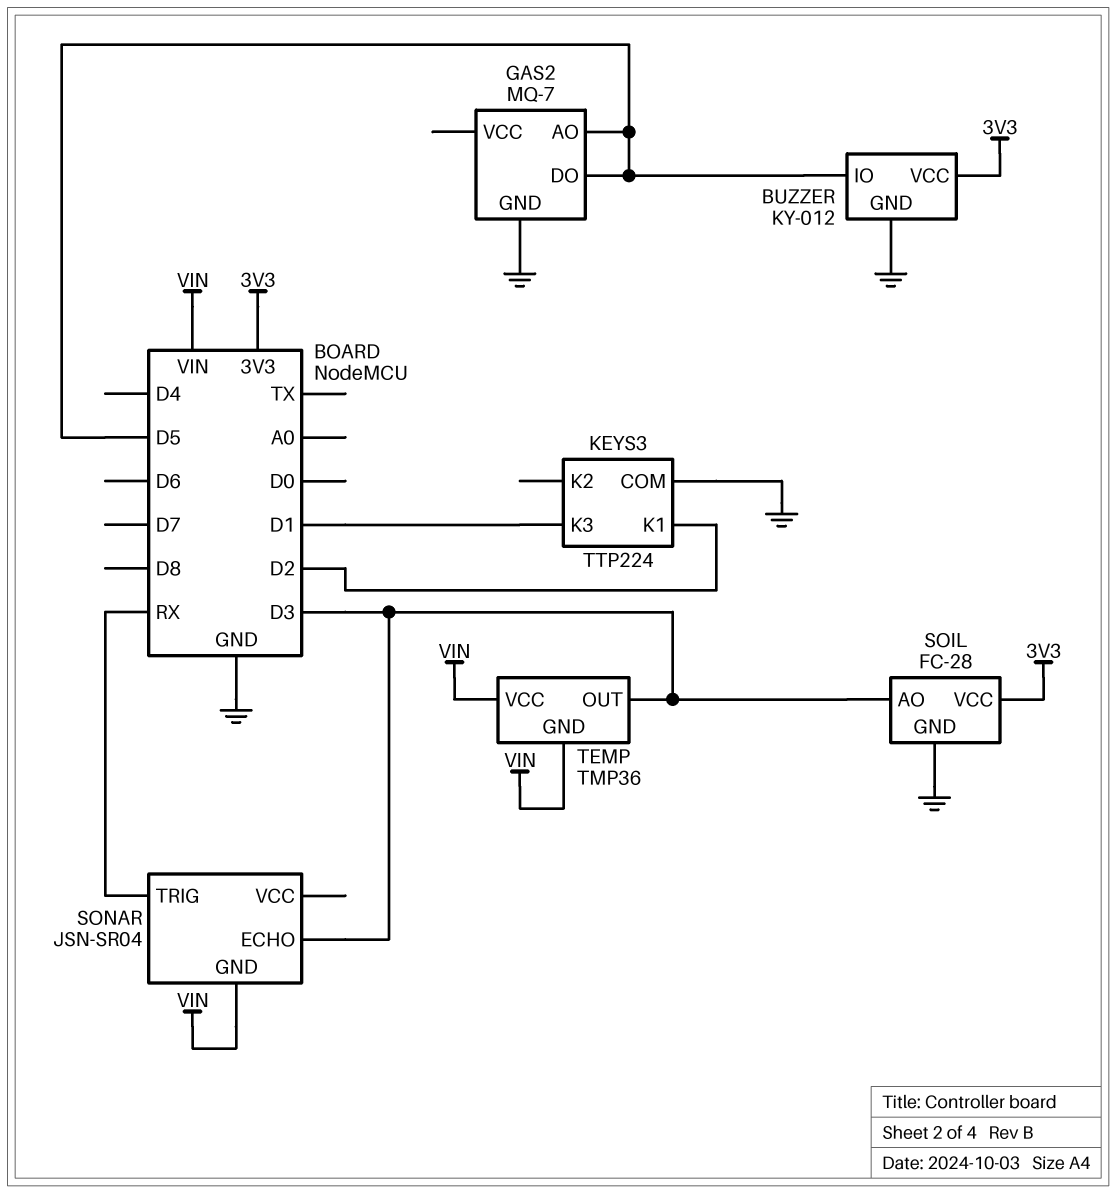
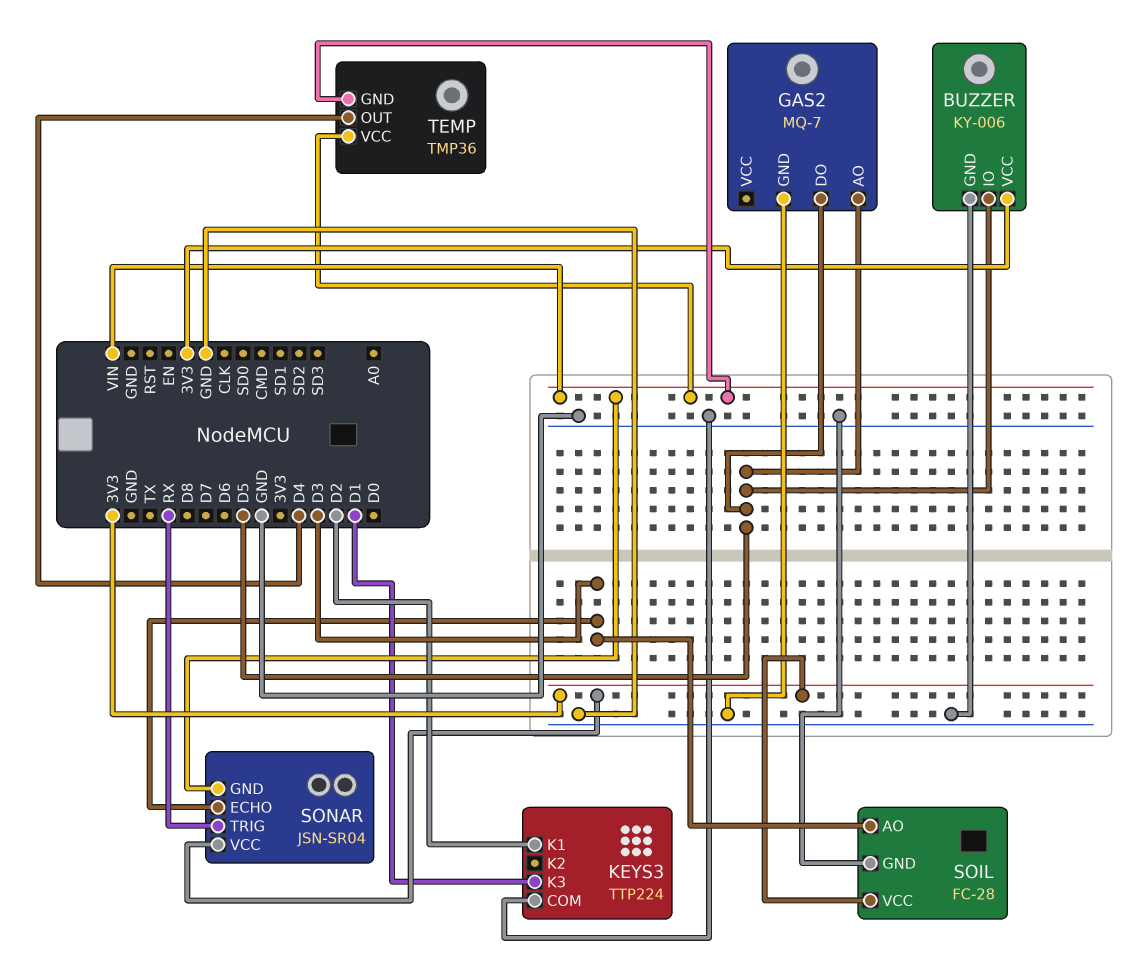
BUZZER: KY-012 -> KY-006
SONAR pin VCC: none -> 3V3
TEMP pin OUT: D3 -> D4

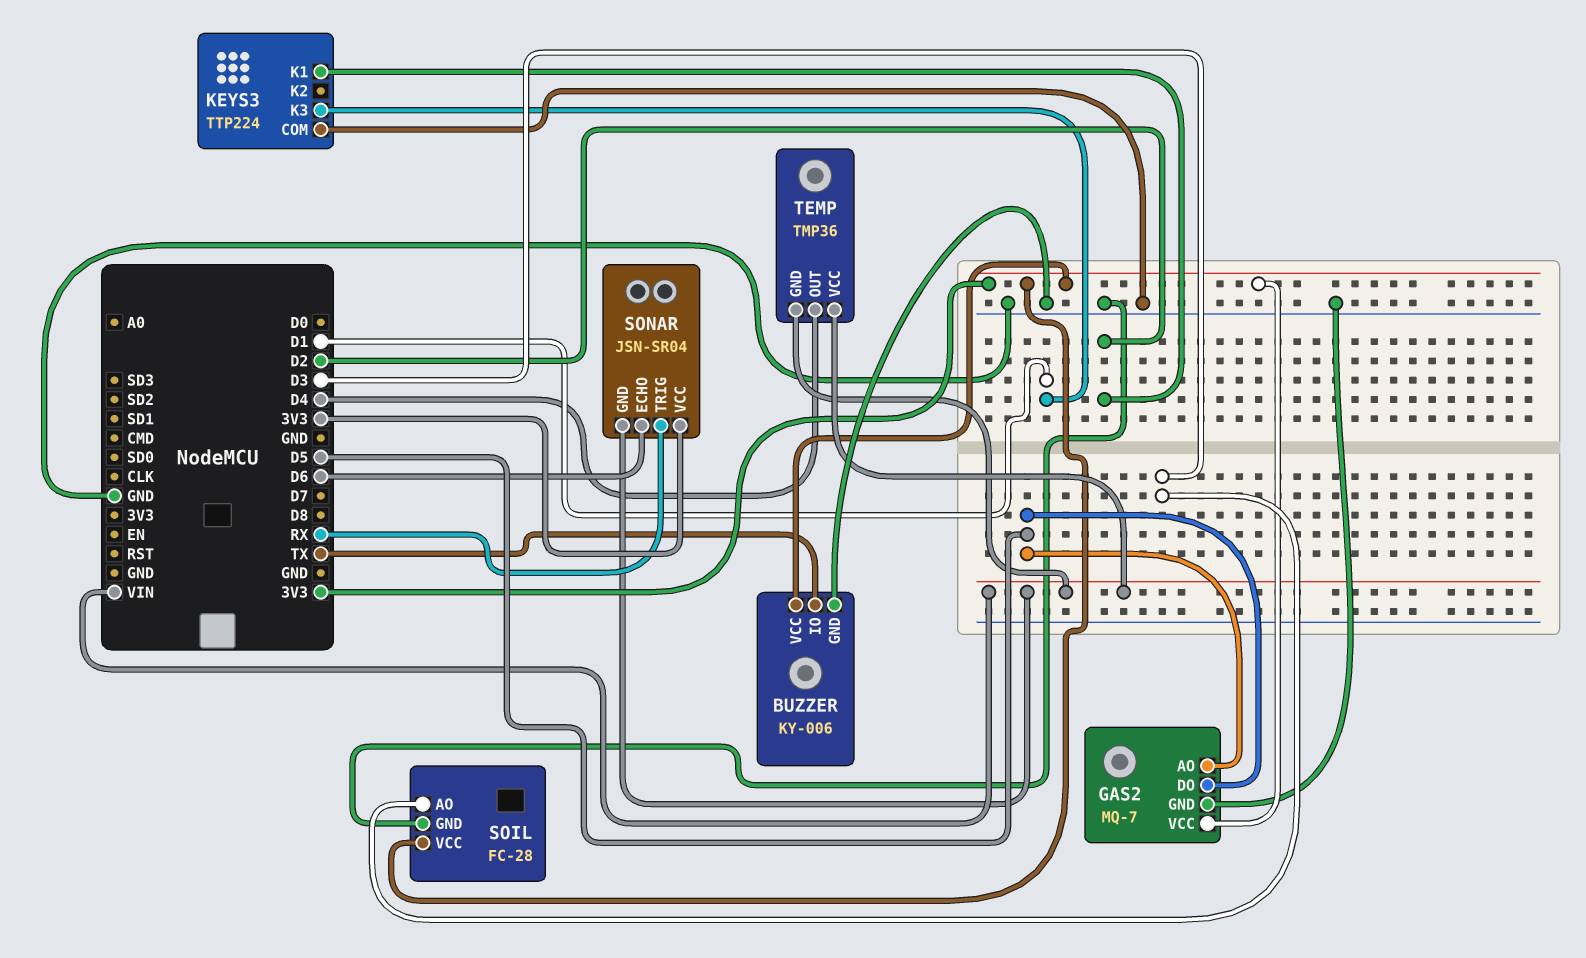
BUZZER pin IO: D5 -> TX
GAS2 pin VCC: none -> 3V3
SONAR pin ECHO: D3 -> D6

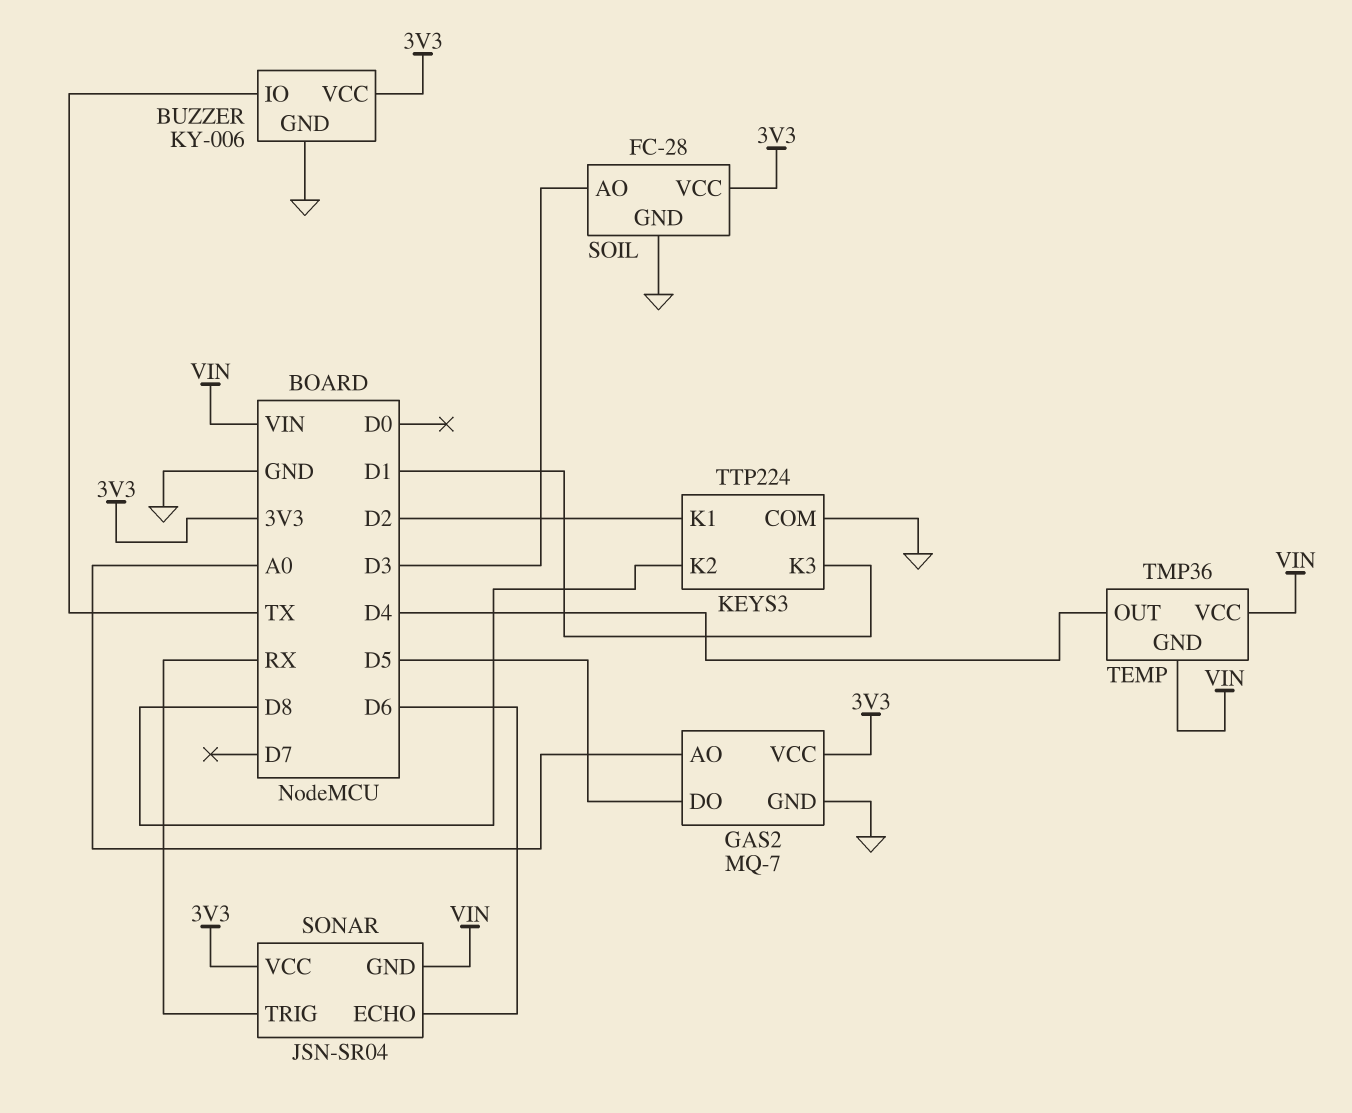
GAS2 pin AO: D5 -> A0
KEYS3 pin K2: none -> D8

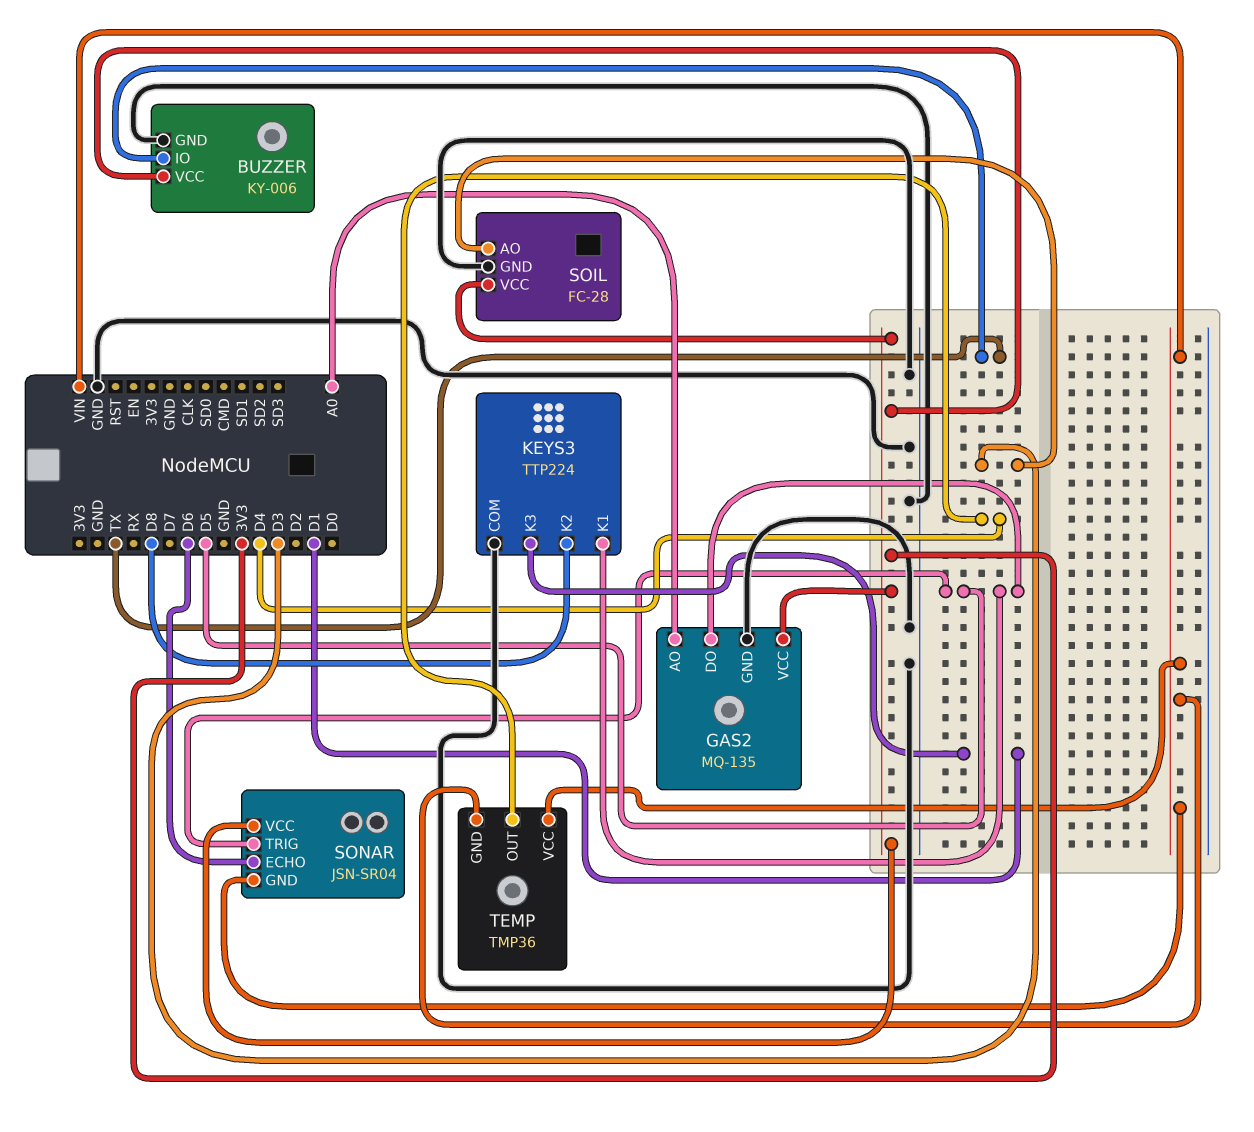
GAS2: MQ-7 -> MQ-135
KEYS3 pin K1: D2 -> D5
SONAR pin TRIG: RX -> D5

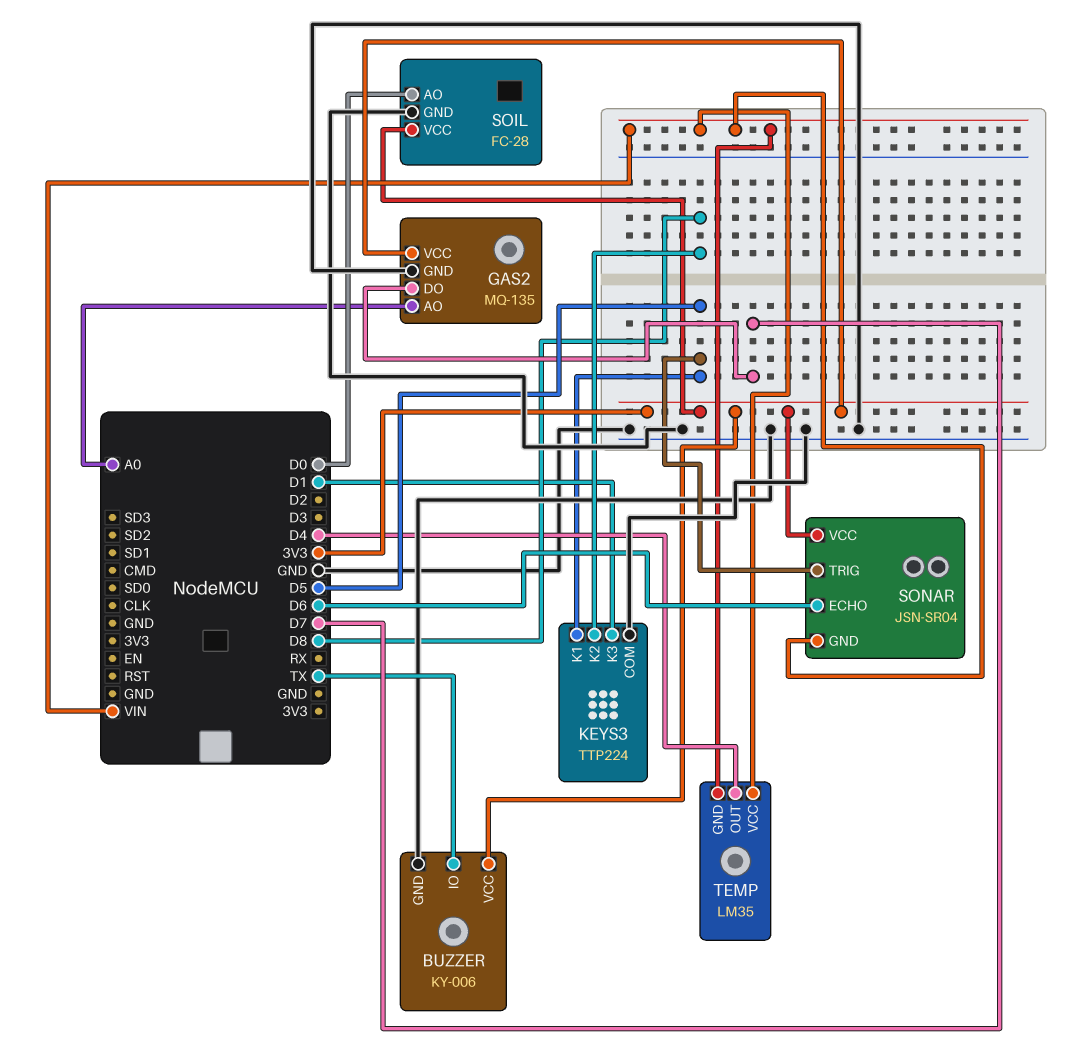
GAS2 pin DO: D5 -> D7
SOIL pin AO: D3 -> D0
TEMP: TMP36 -> LM35

